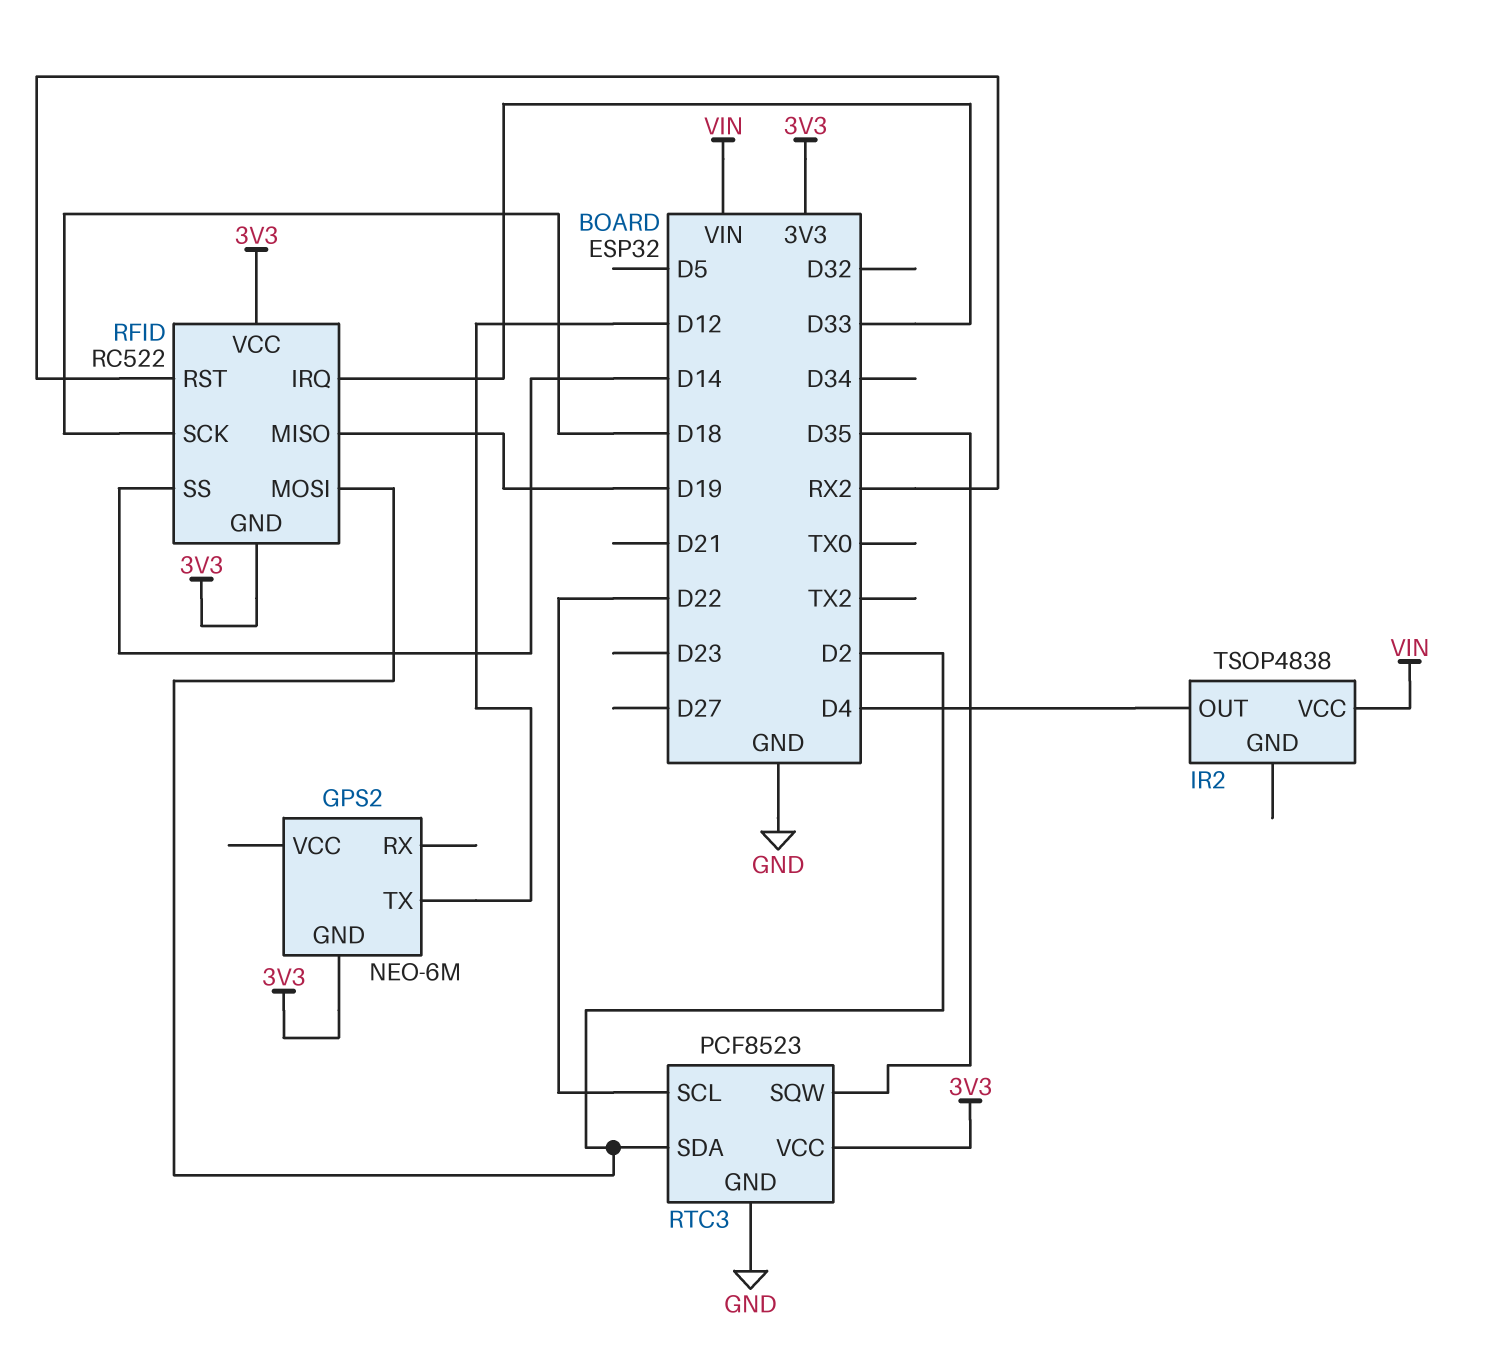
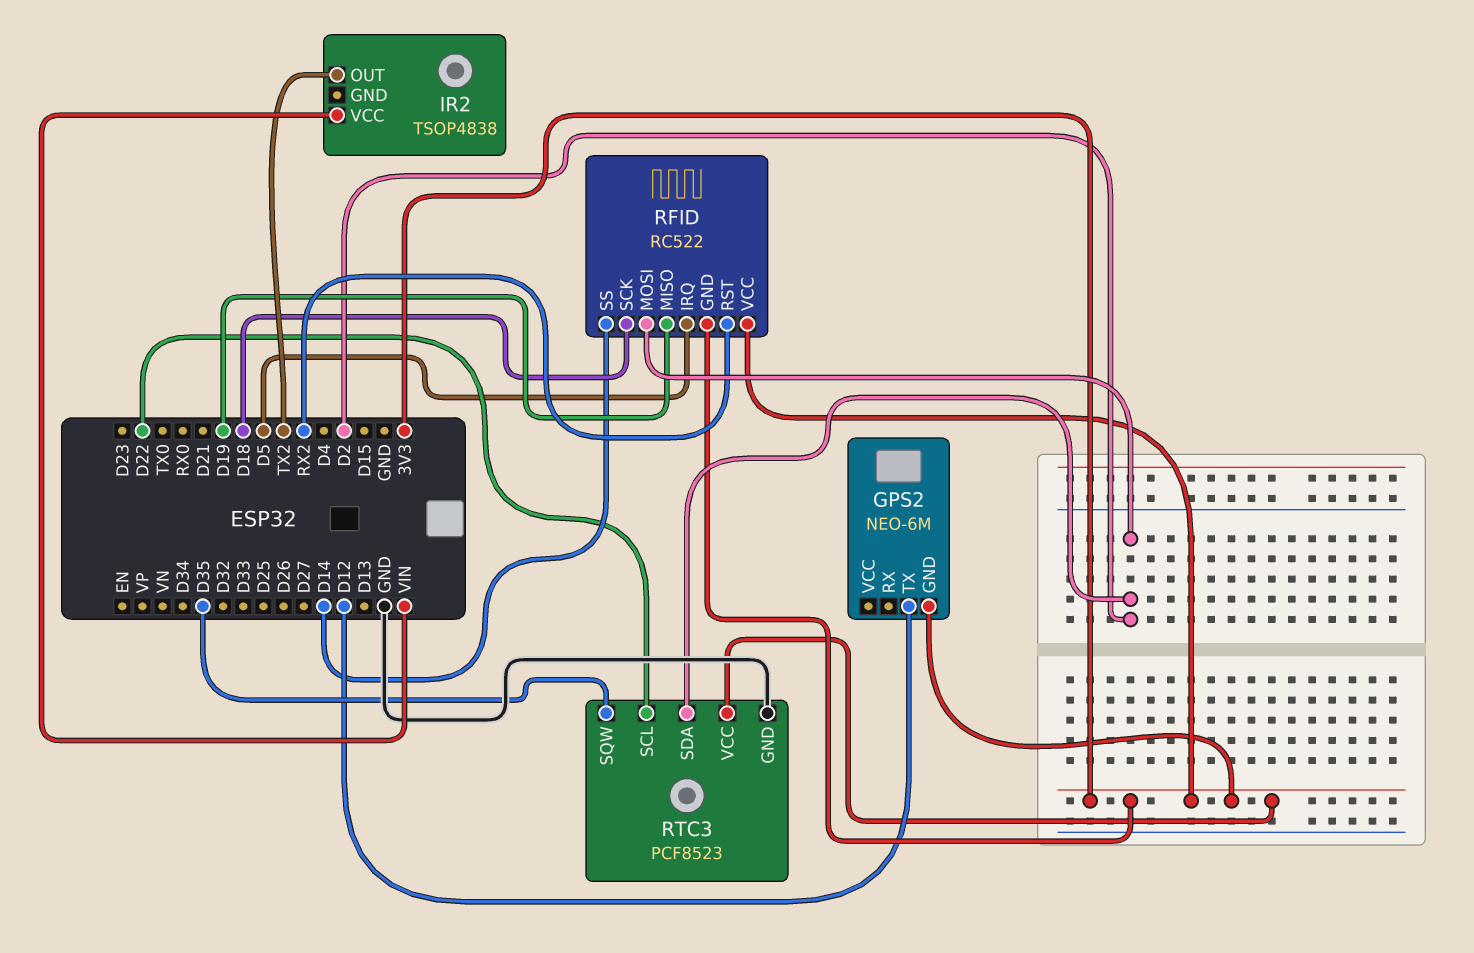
IR2 pin OUT: D4 -> TX2
RFID pin IRQ: D33 -> D5

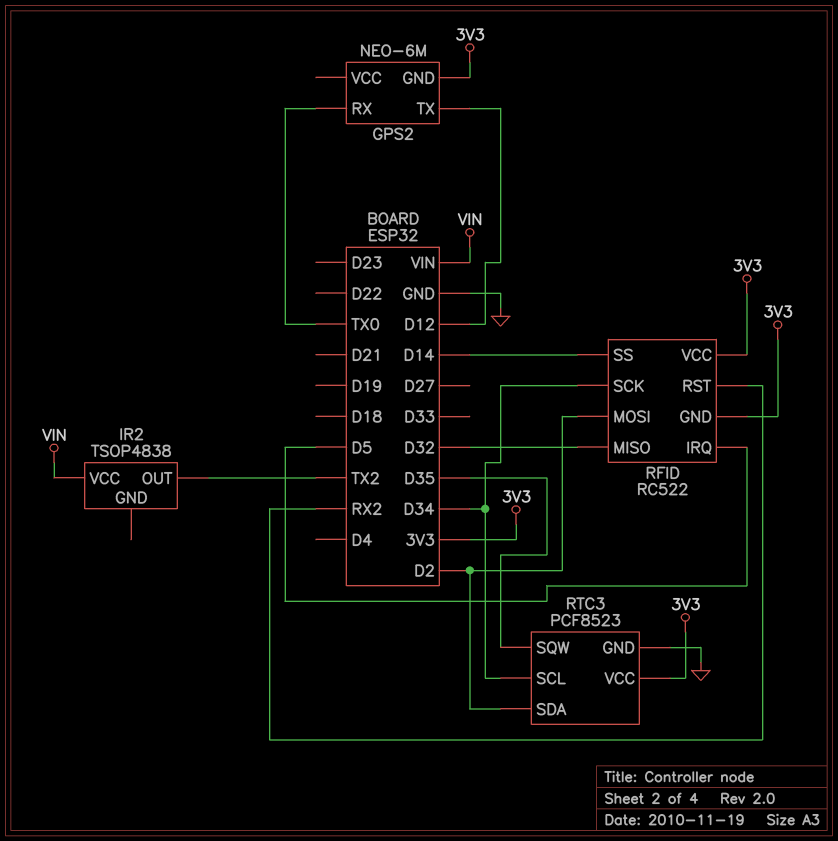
GPS2 pin RX: none -> TX0
RFID pin MISO: D19 -> D32
RFID pin SCK: D18 -> D34
RTC3 pin SCL: D22 -> D34

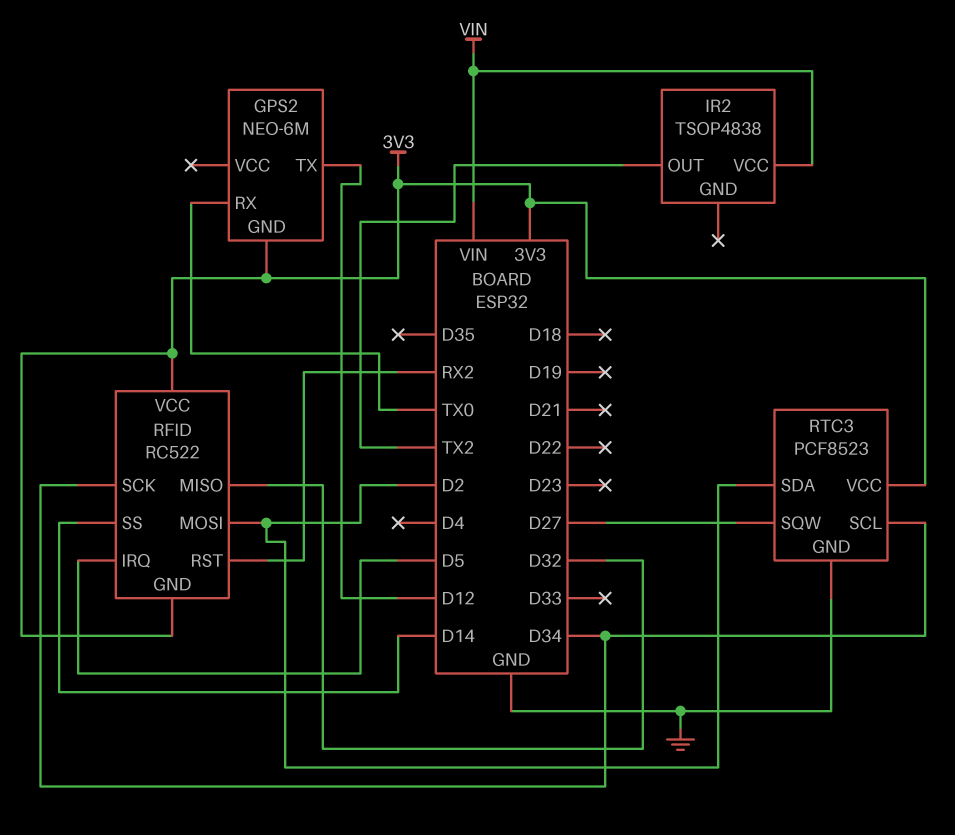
RTC3 pin SQW: D35 -> D27

